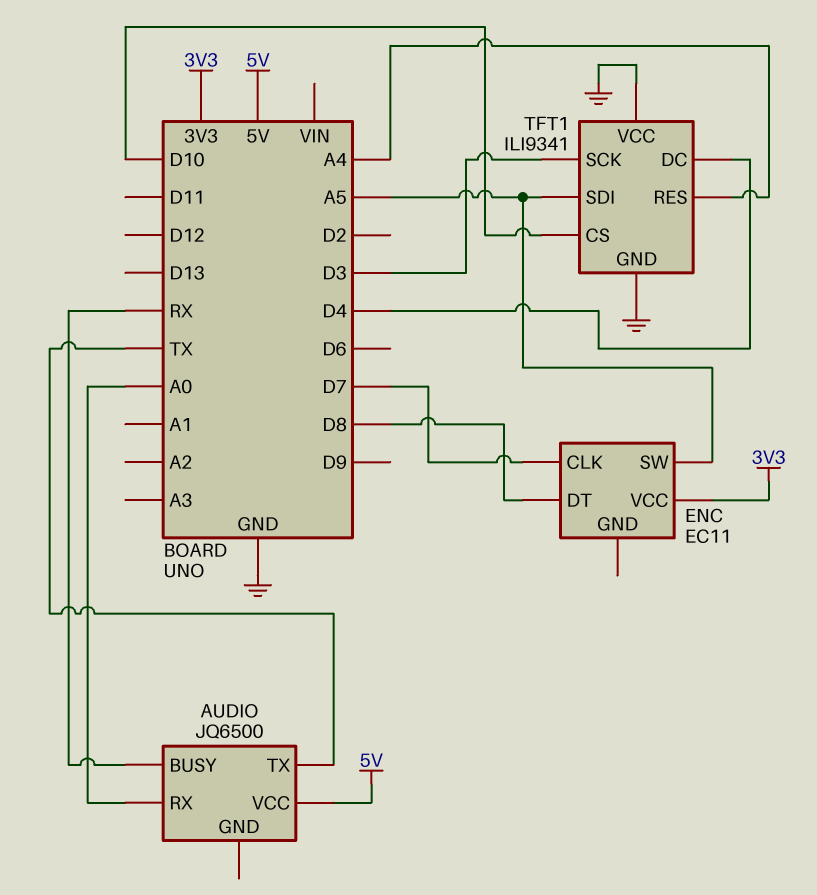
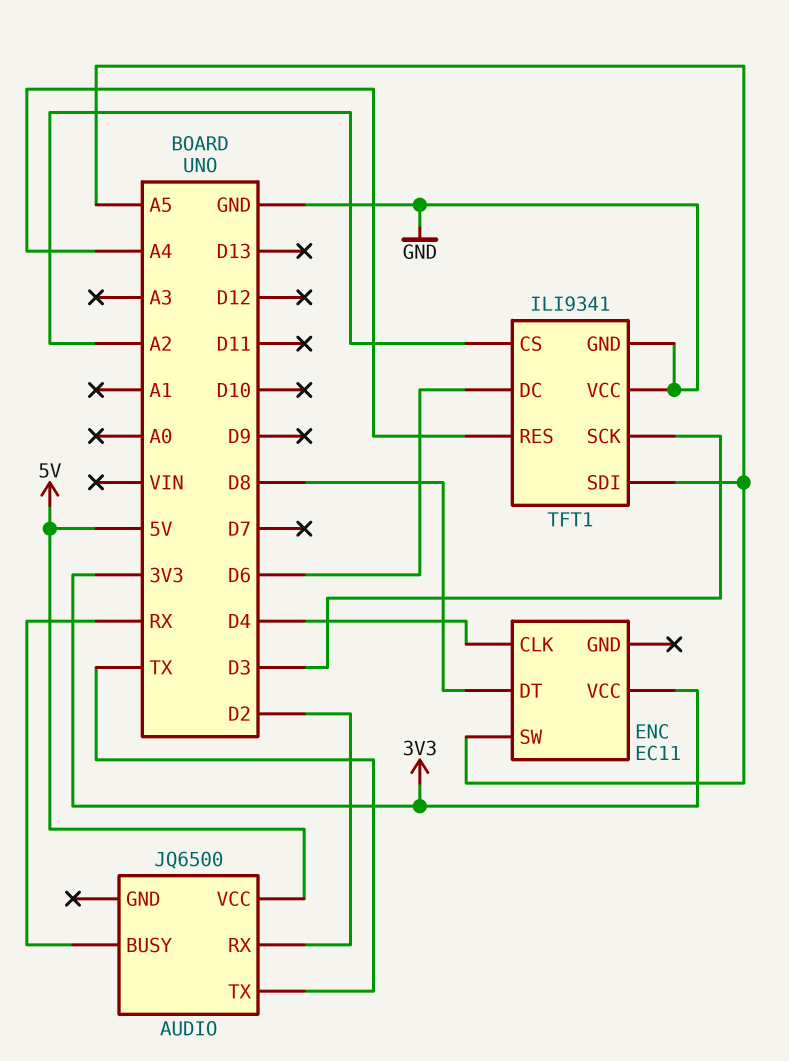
AUDIO pin RX: A0 -> D2
ENC pin CLK: D7 -> D4
TFT1 pin CS: D10 -> A2
TFT1 pin DC: D4 -> D6

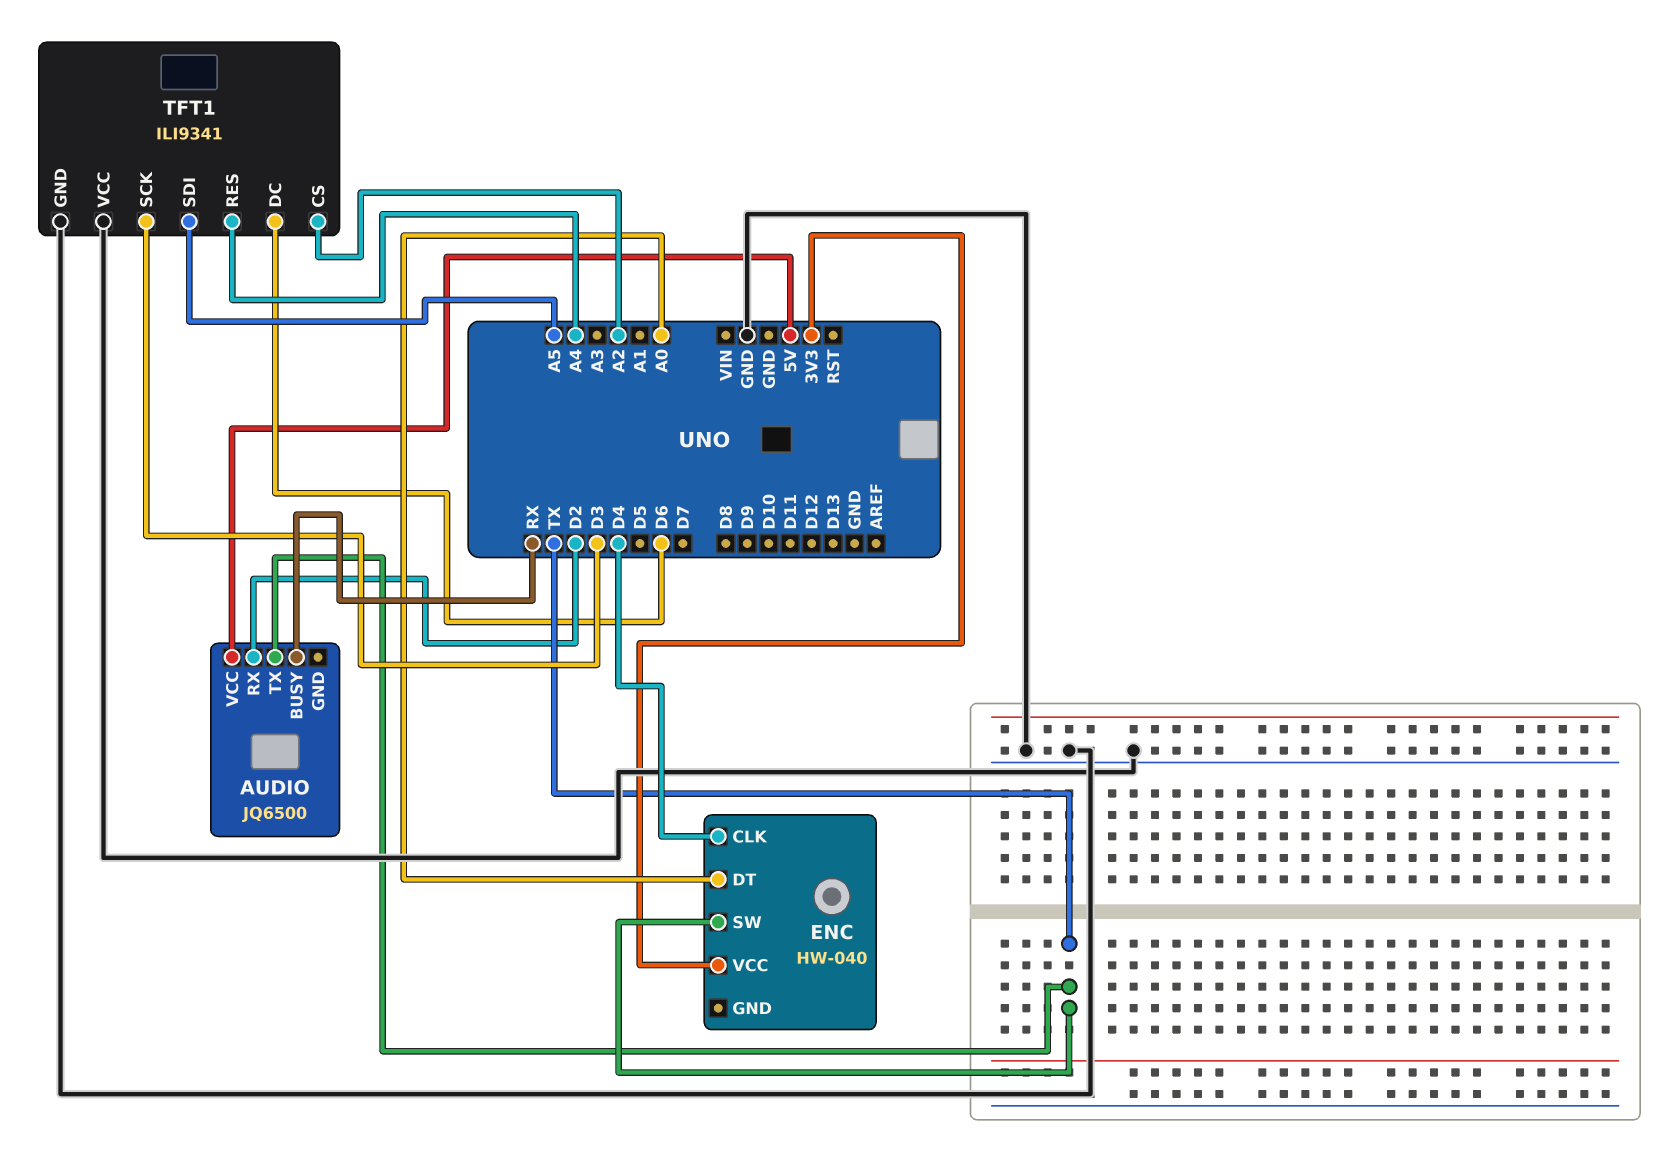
ENC: EC11 -> HW-040
ENC pin DT: D8 -> A0
ENC pin SW: A5 -> TX

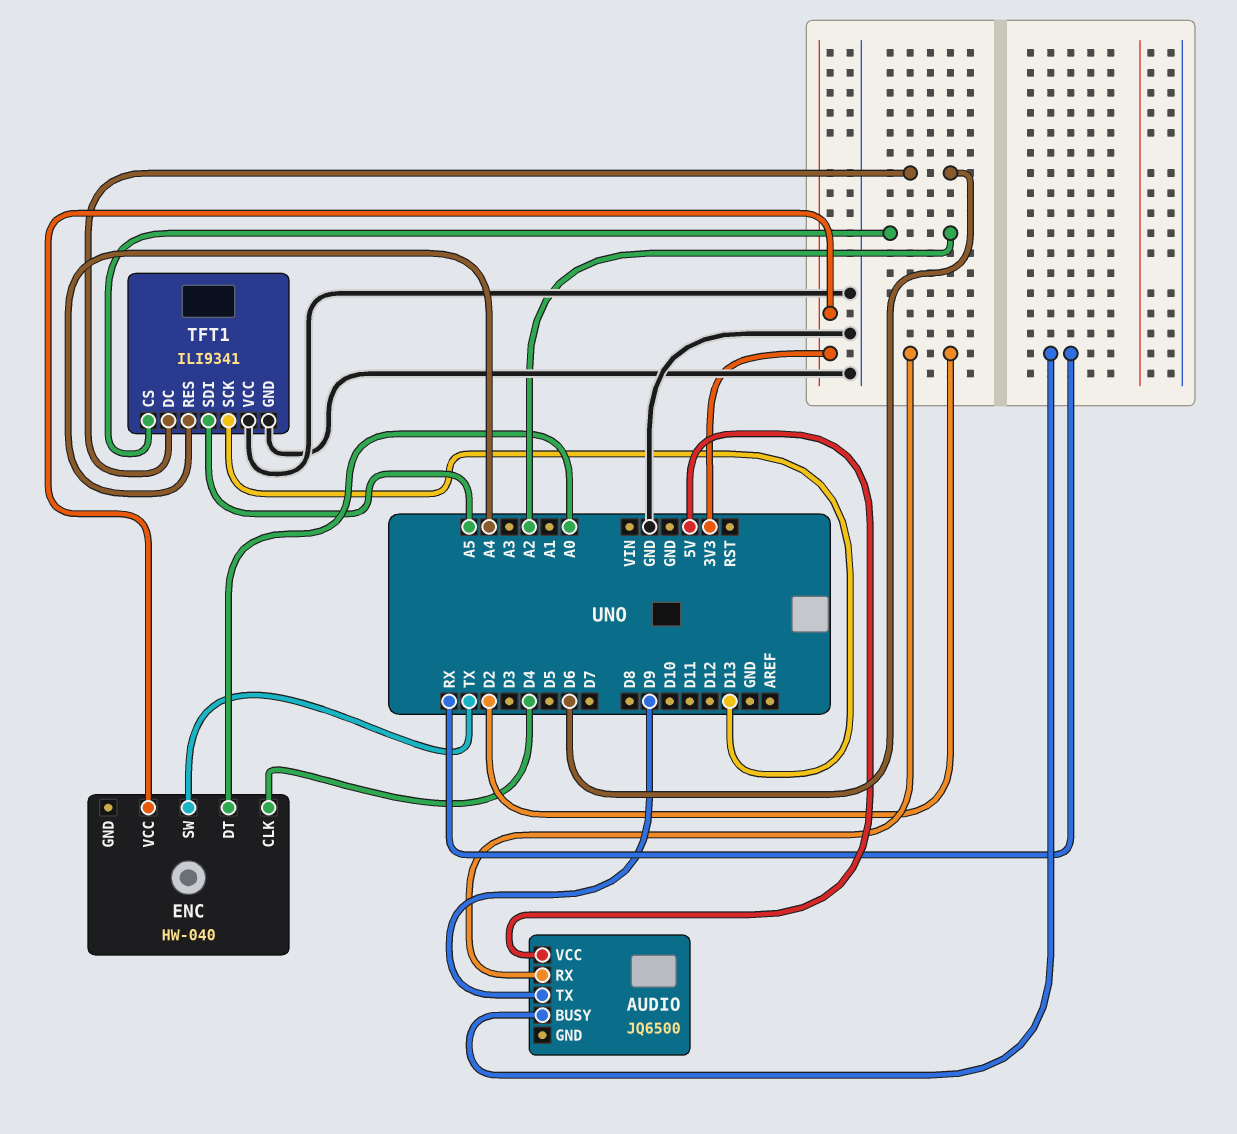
AUDIO pin TX: TX -> D9
TFT1 pin SCK: D3 -> D13

